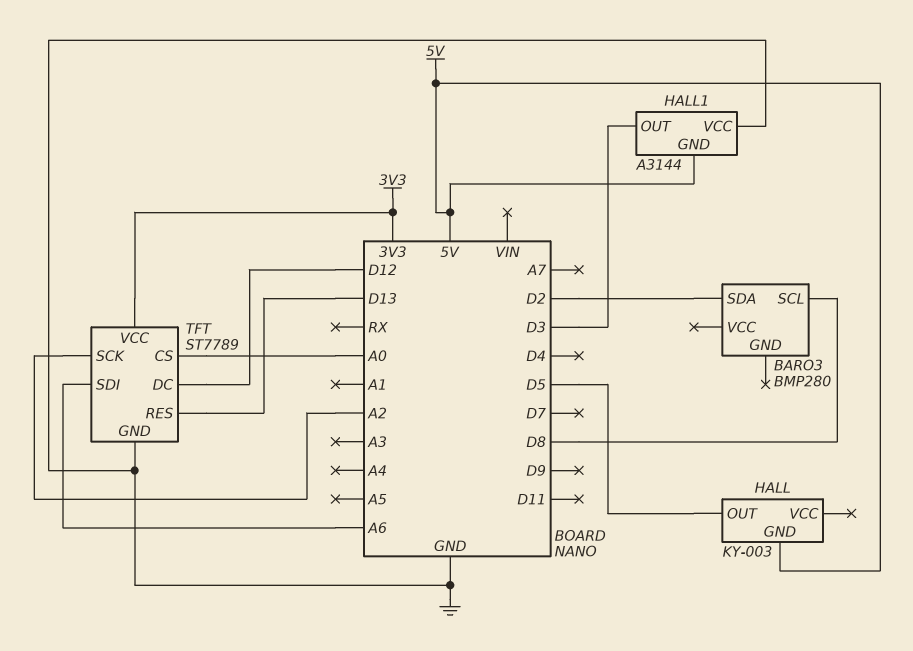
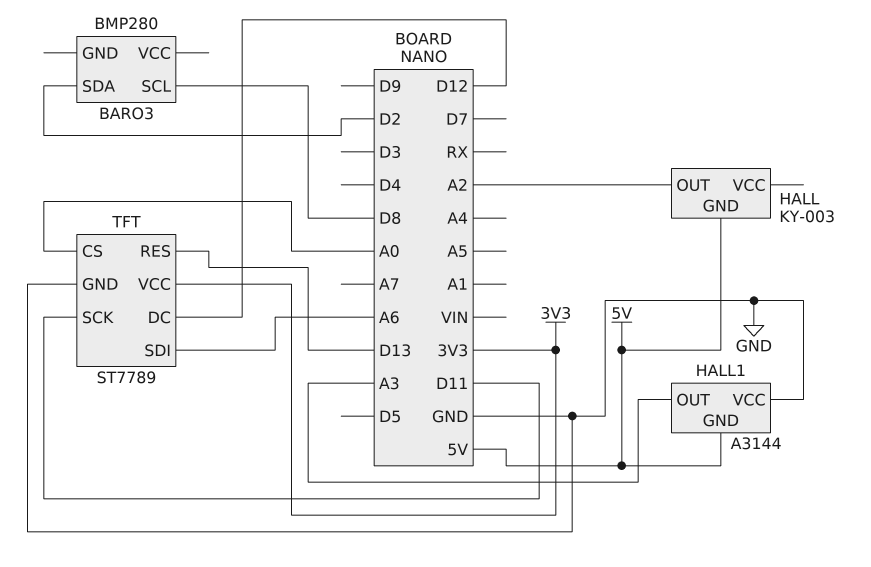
HALL pin OUT: D5 -> A2
HALL1 pin OUT: D3 -> A3
TFT pin SCK: A2 -> D11

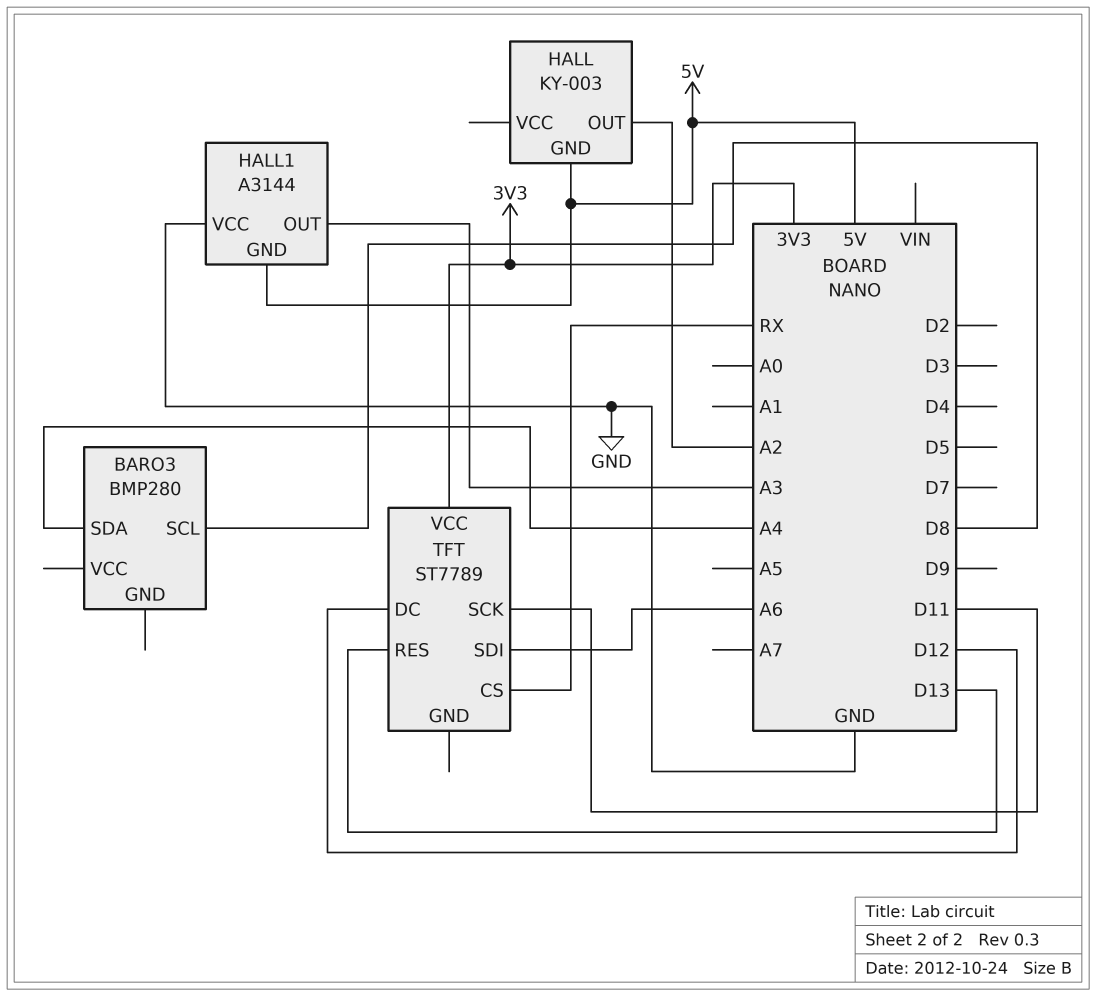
BARO3 pin SDA: D2 -> A4
TFT pin CS: A0 -> RX
TFT pin GND: GND -> none

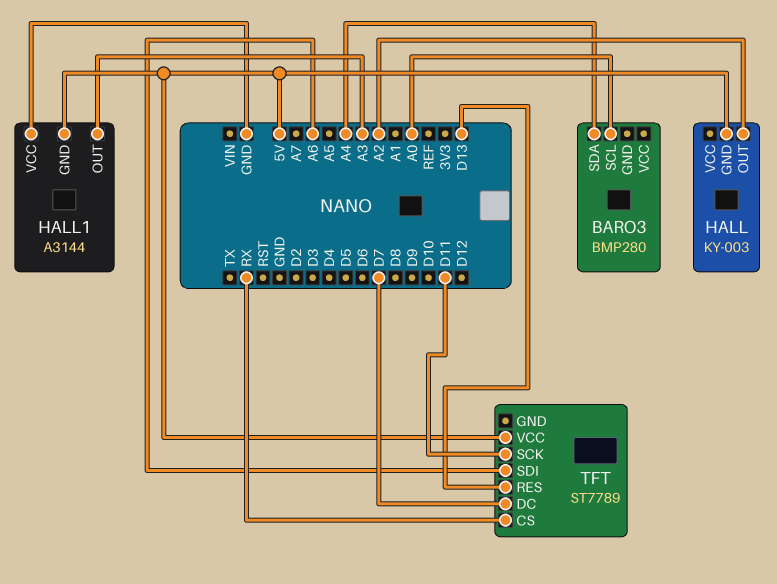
BARO3 pin SCL: D8 -> A0
TFT pin DC: D12 -> D7
TFT pin VCC: 3V3 -> 5V

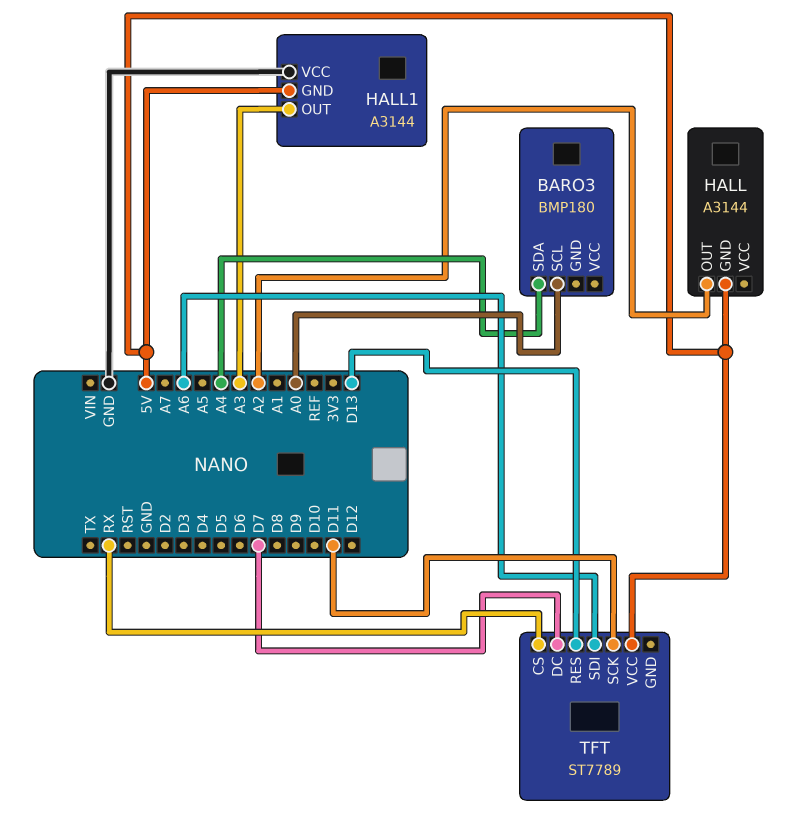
BARO3: BMP280 -> BMP180
HALL: KY-003 -> A3144

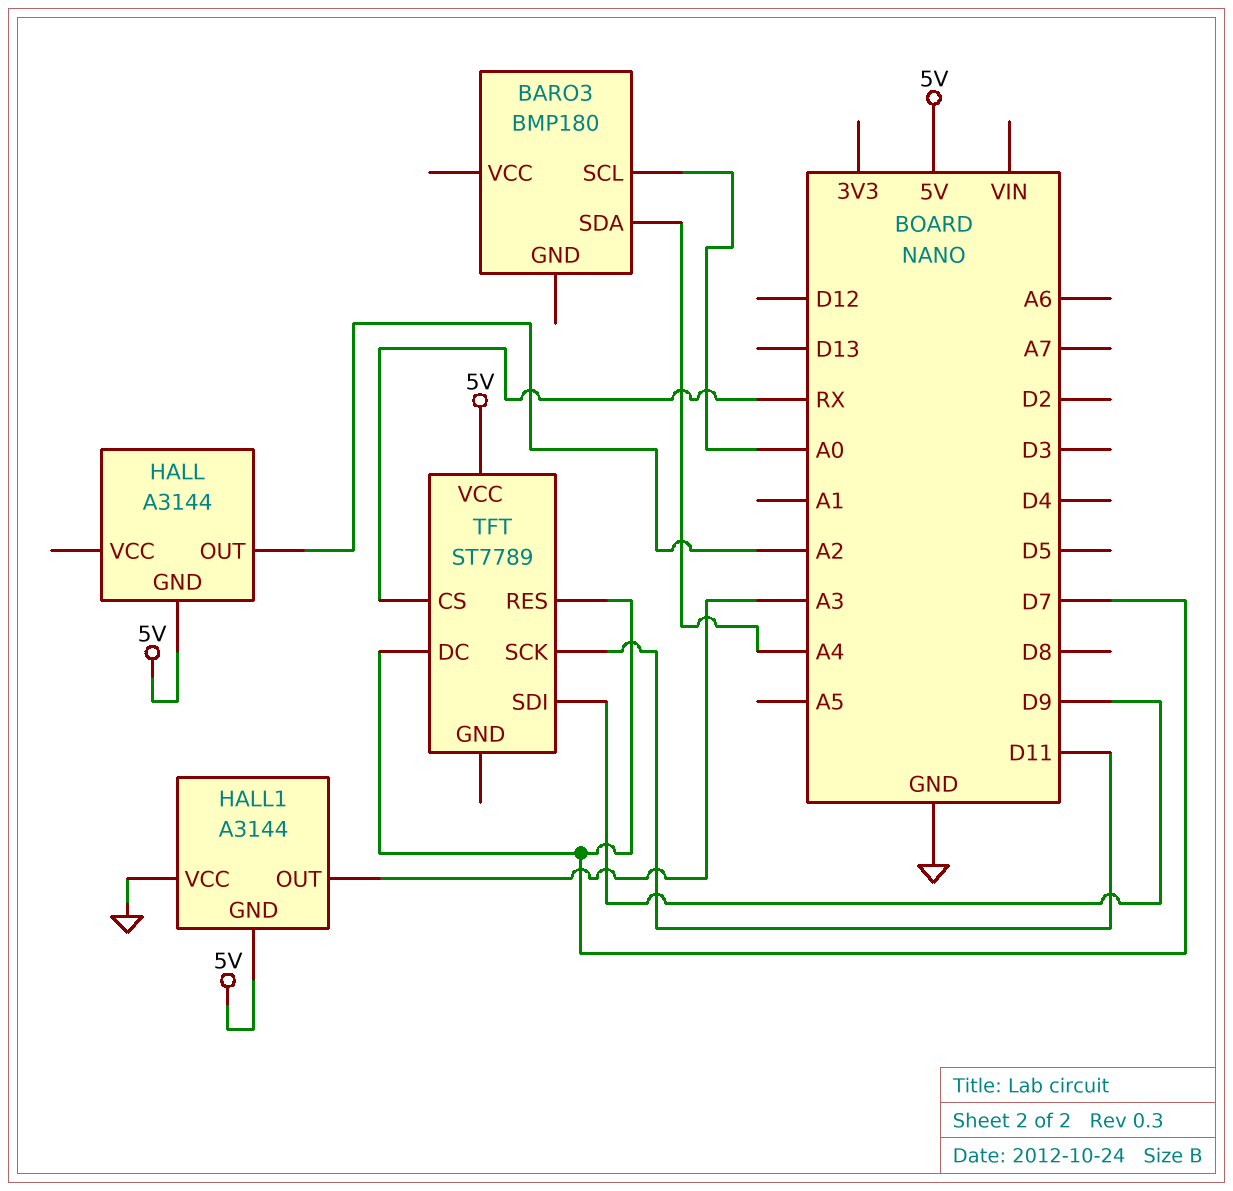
TFT pin RES: D13 -> D7
TFT pin SDI: A6 -> D9

